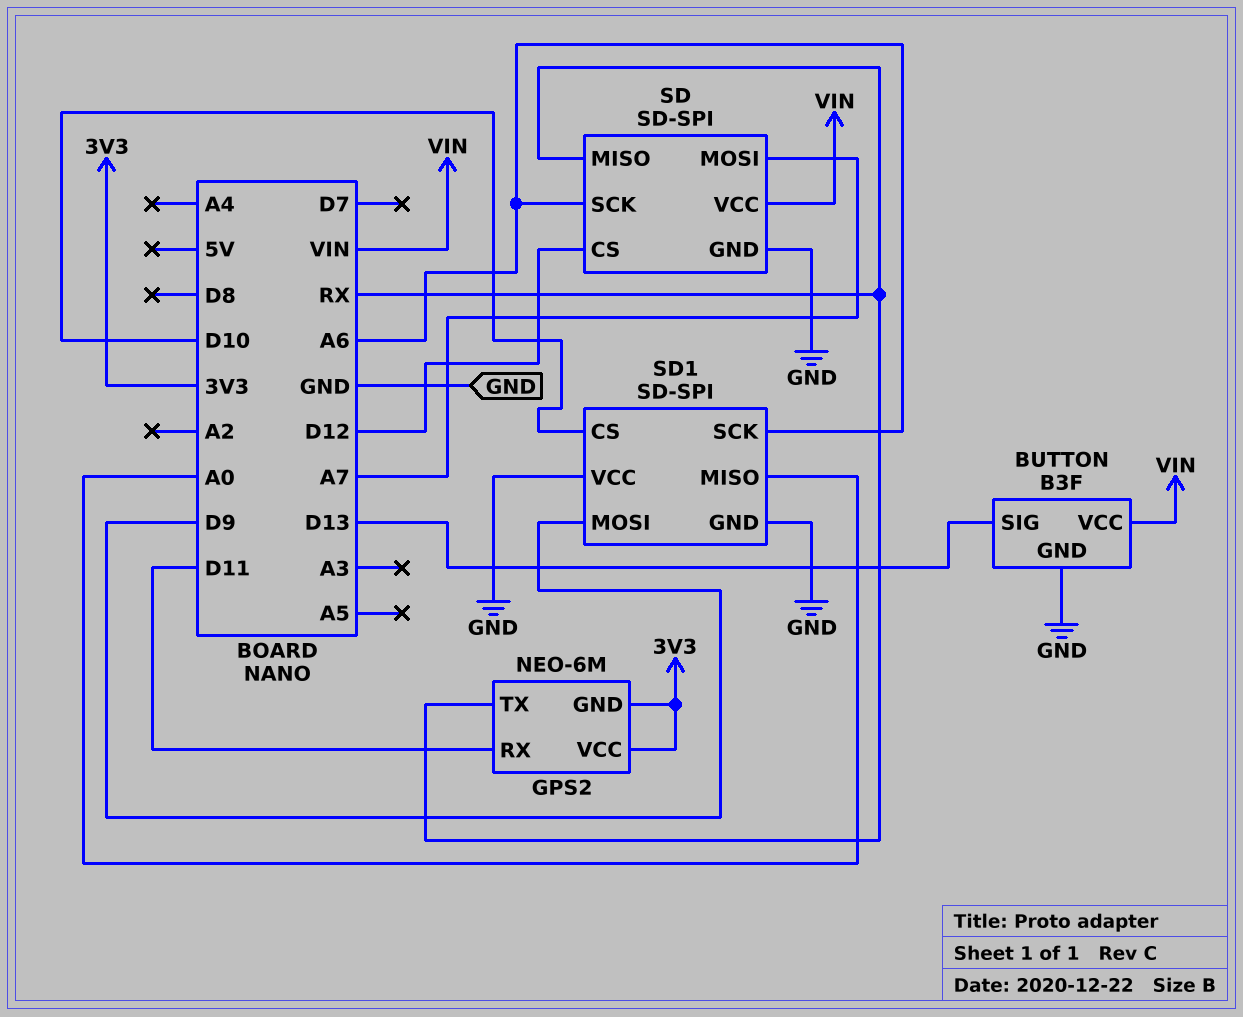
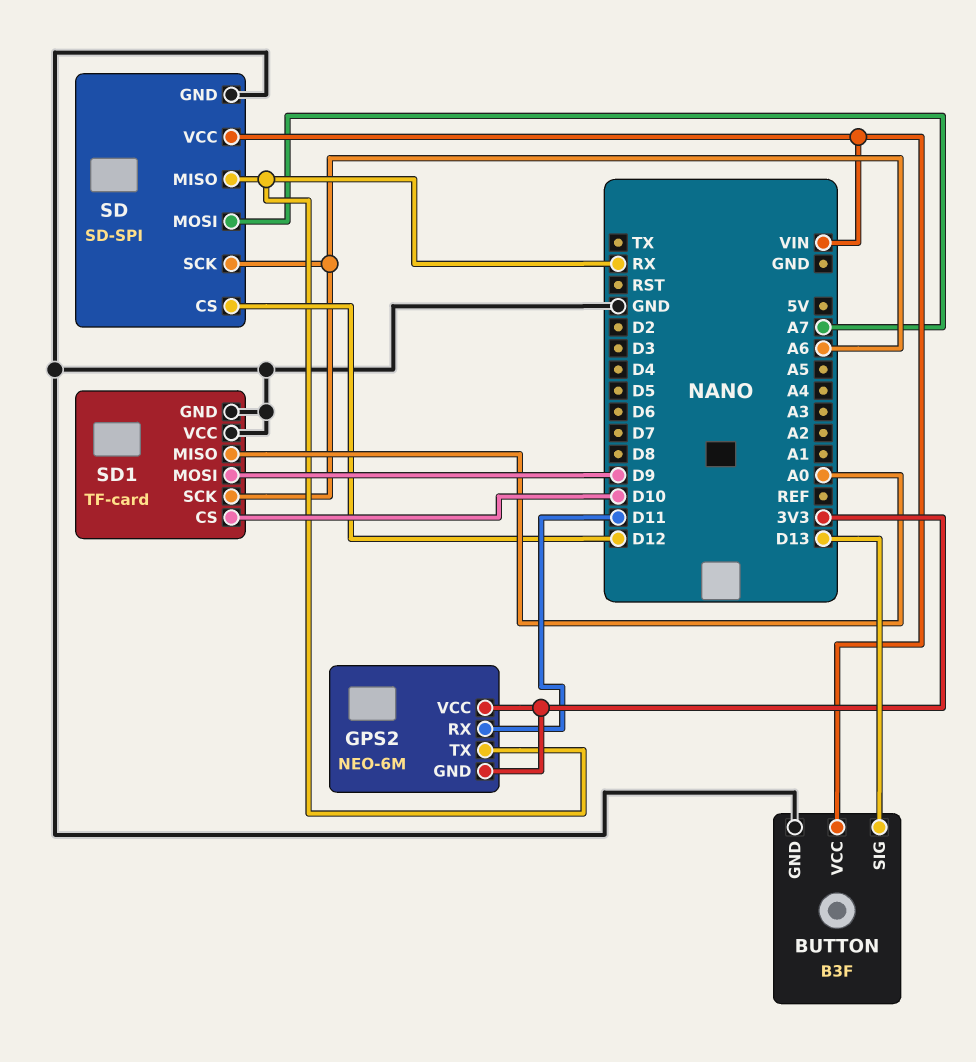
SD1: SD-SPI -> TF-card

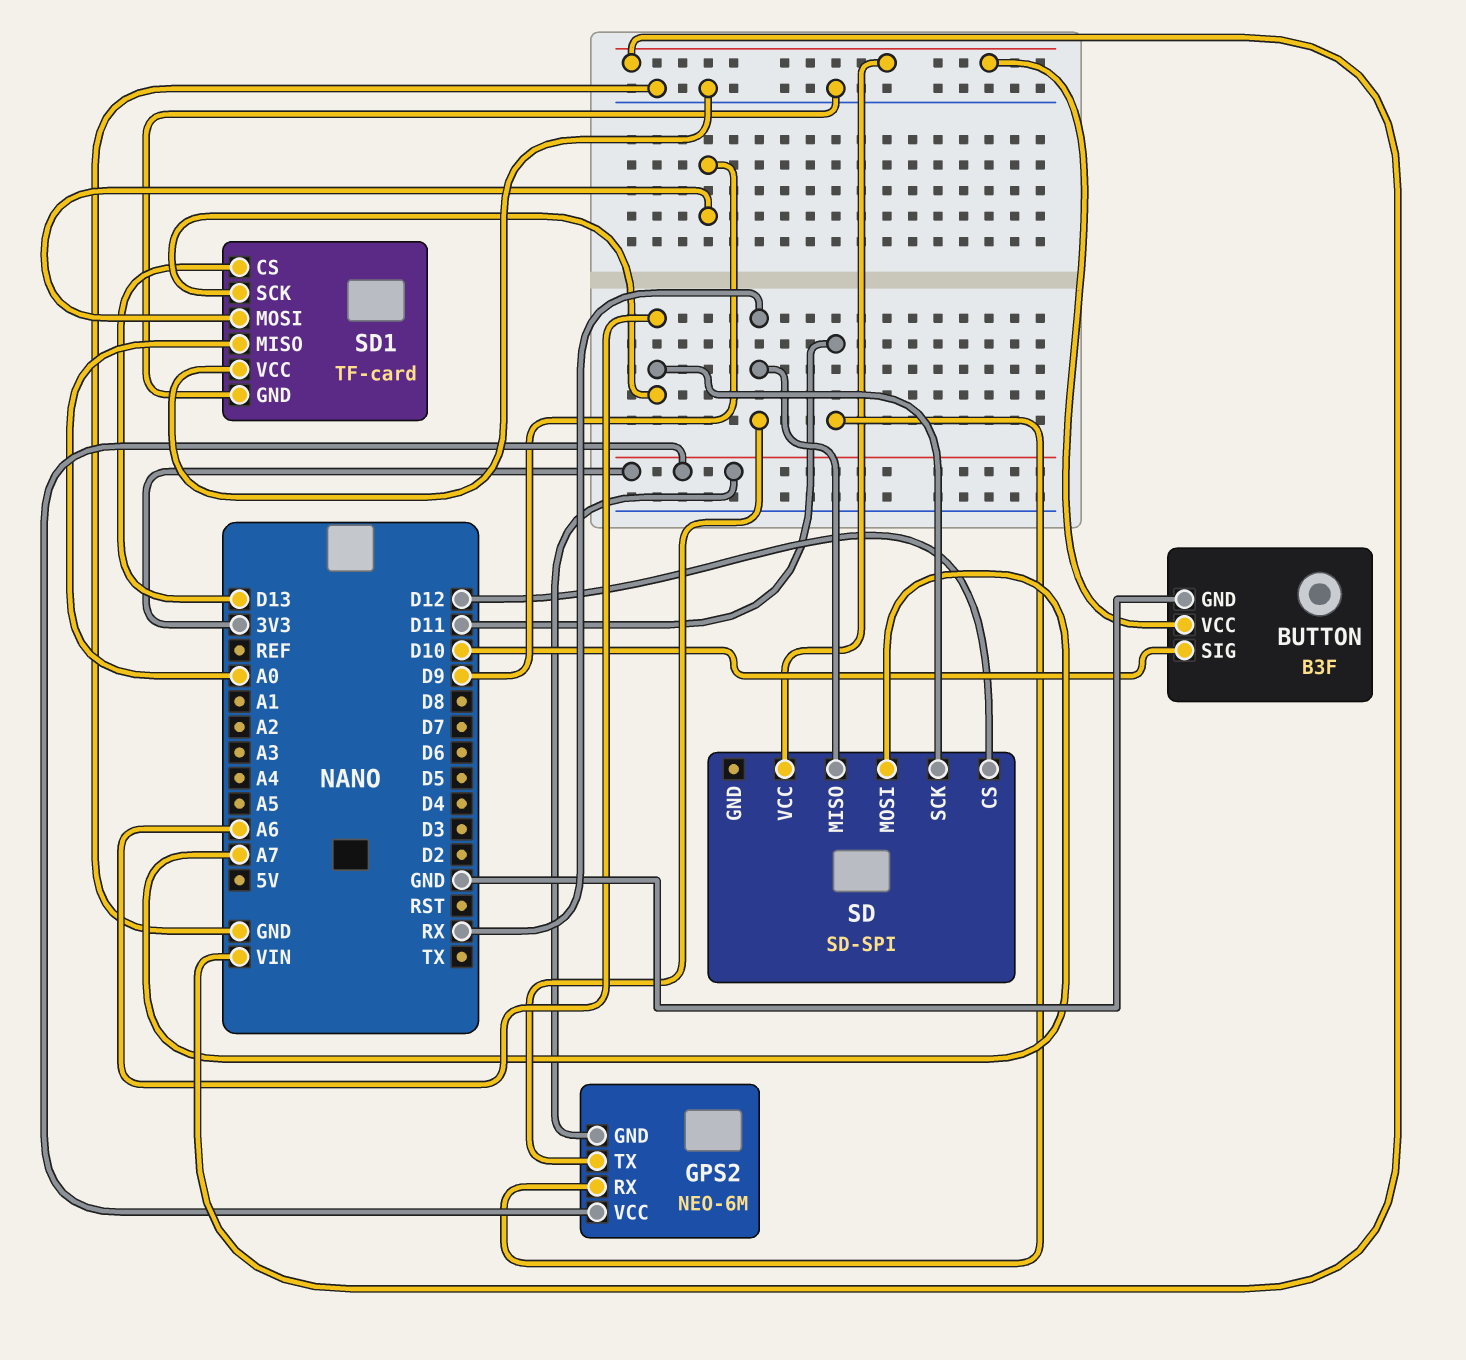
BUTTON pin SIG: D13 -> D10
SD pin GND: GND -> none
SD1 pin CS: D10 -> D13

